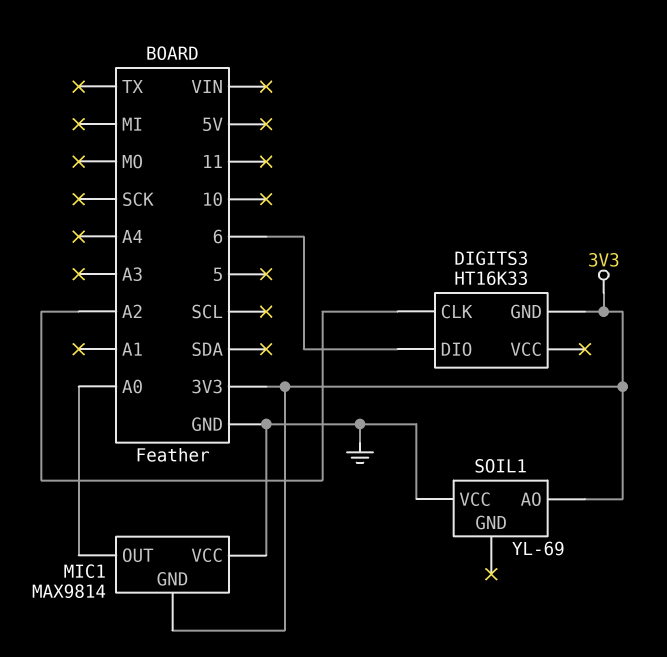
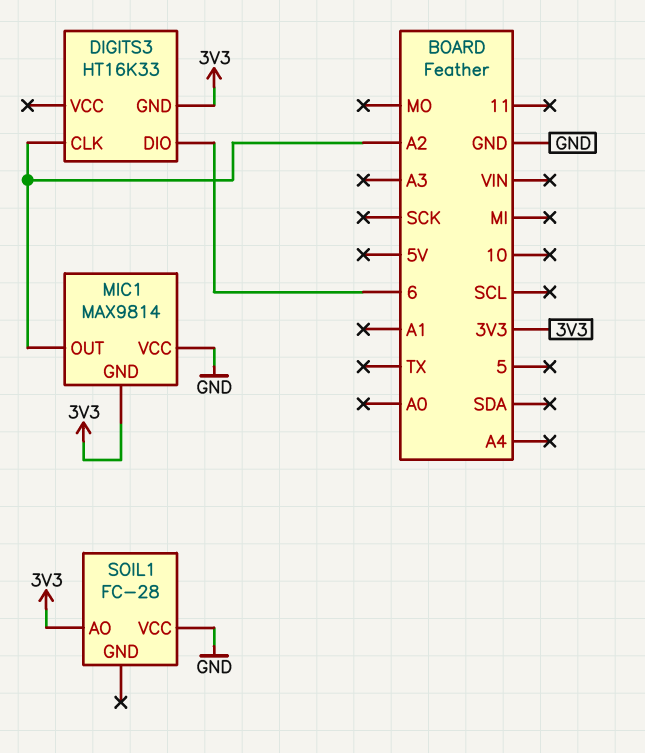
MIC1 pin OUT: A0 -> A2
SOIL1: YL-69 -> FC-28

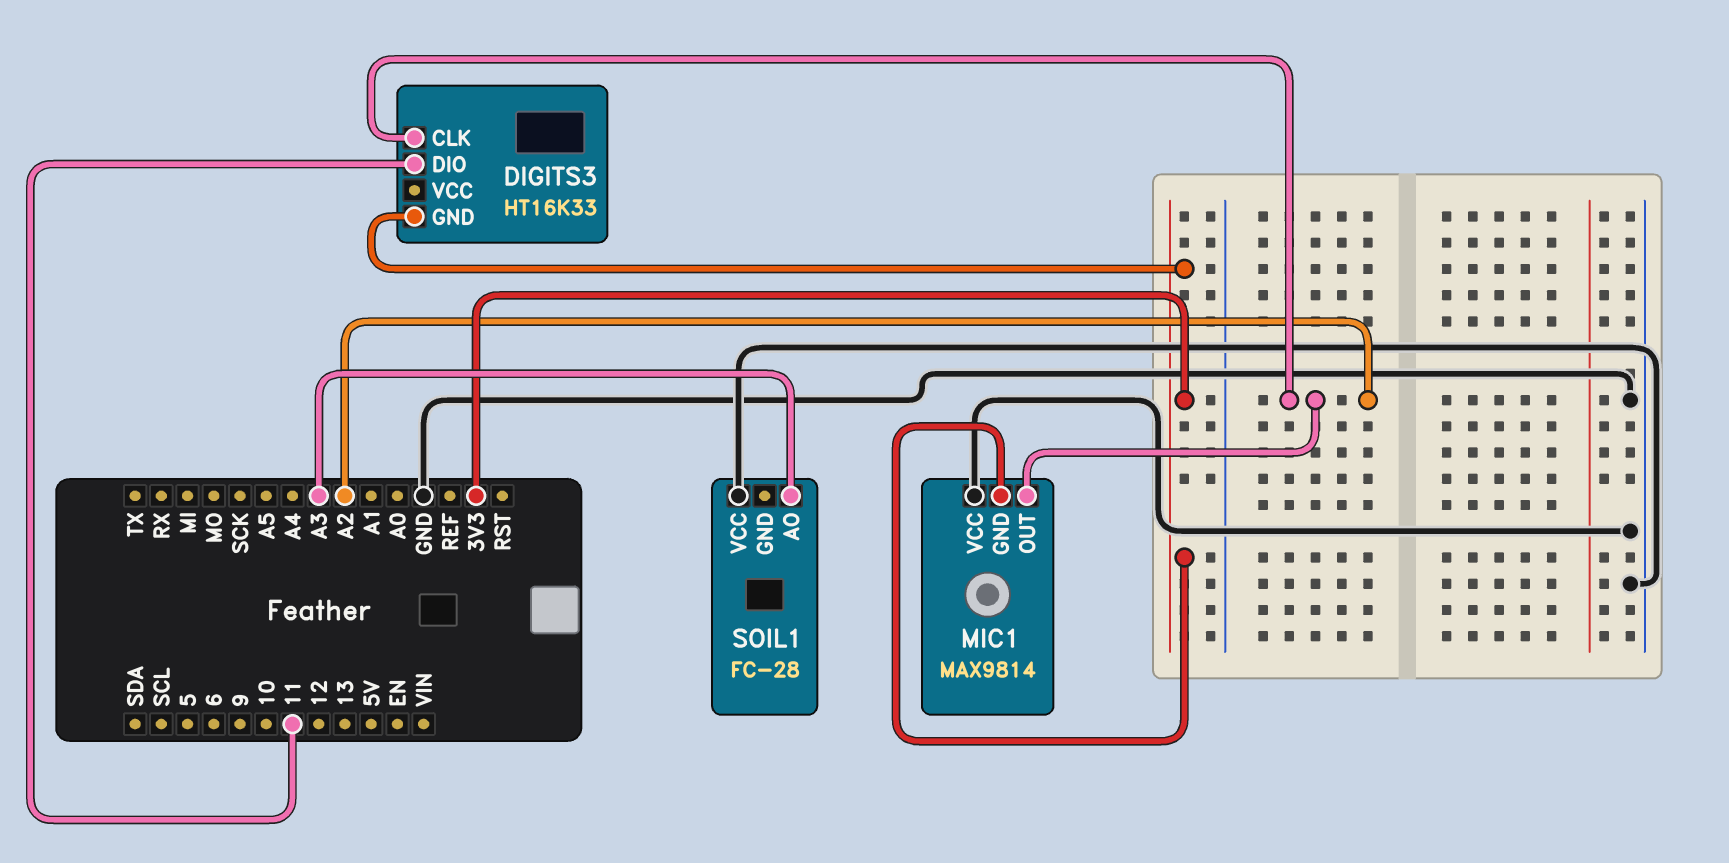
DIGITS3 pin DIO: 6 -> 11
SOIL1 pin AO: 3V3 -> A3

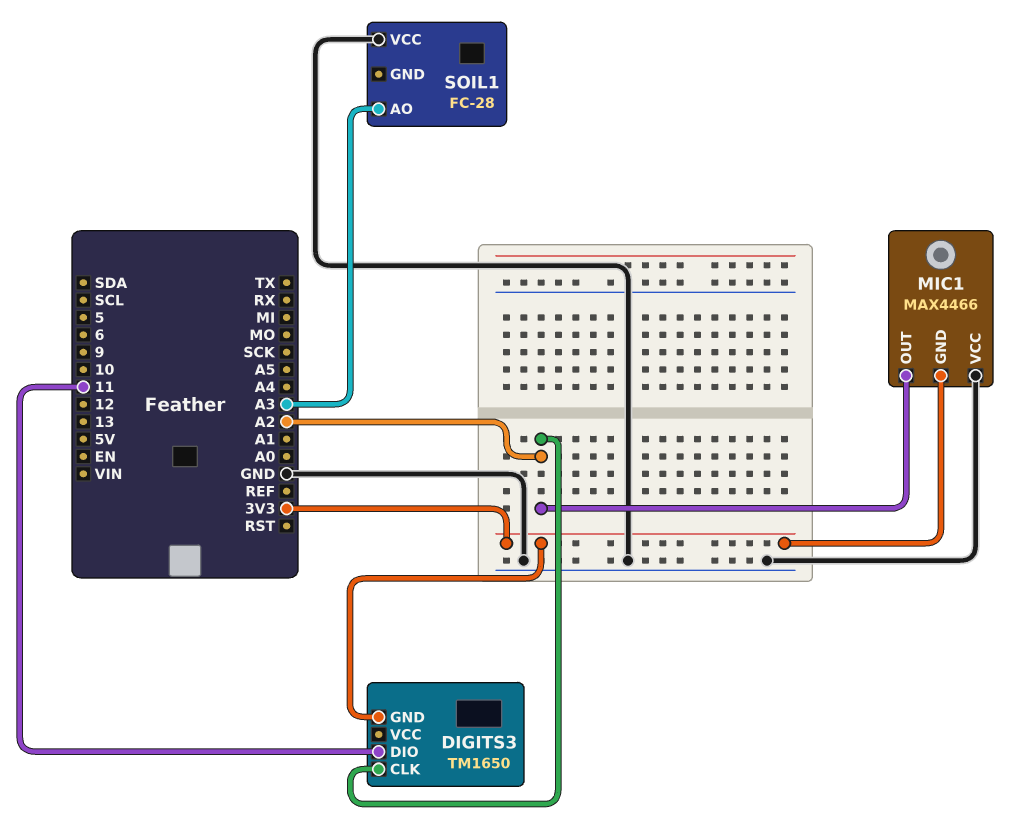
DIGITS3: HT16K33 -> TM1650
MIC1: MAX9814 -> MAX4466

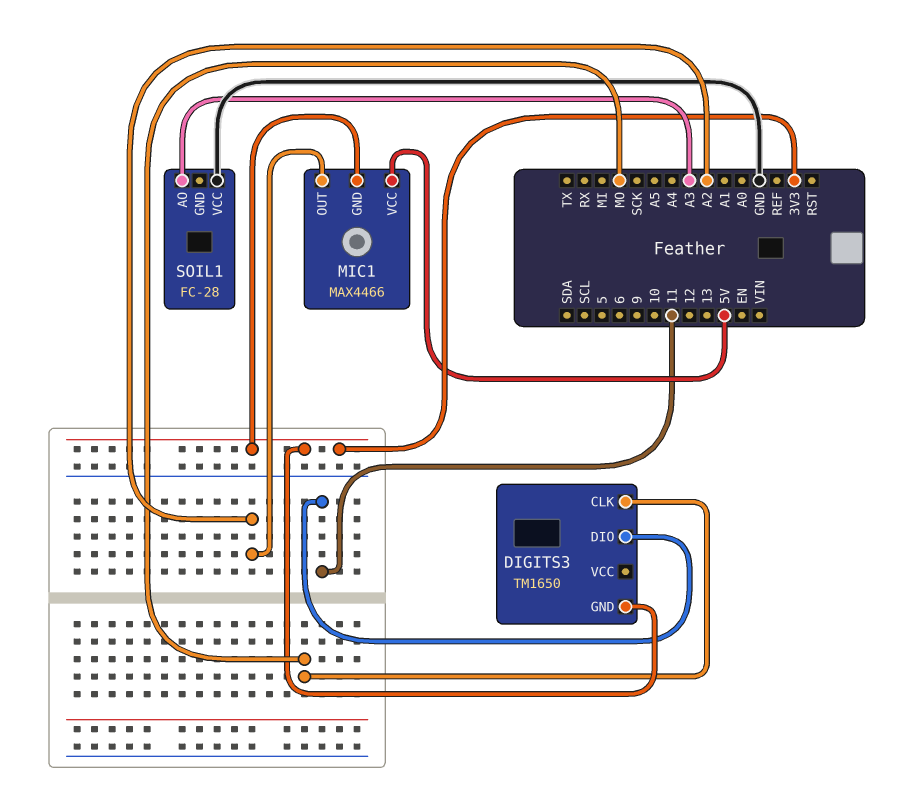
DIGITS3 pin CLK: A2 -> MO
MIC1 pin VCC: GND -> 5V

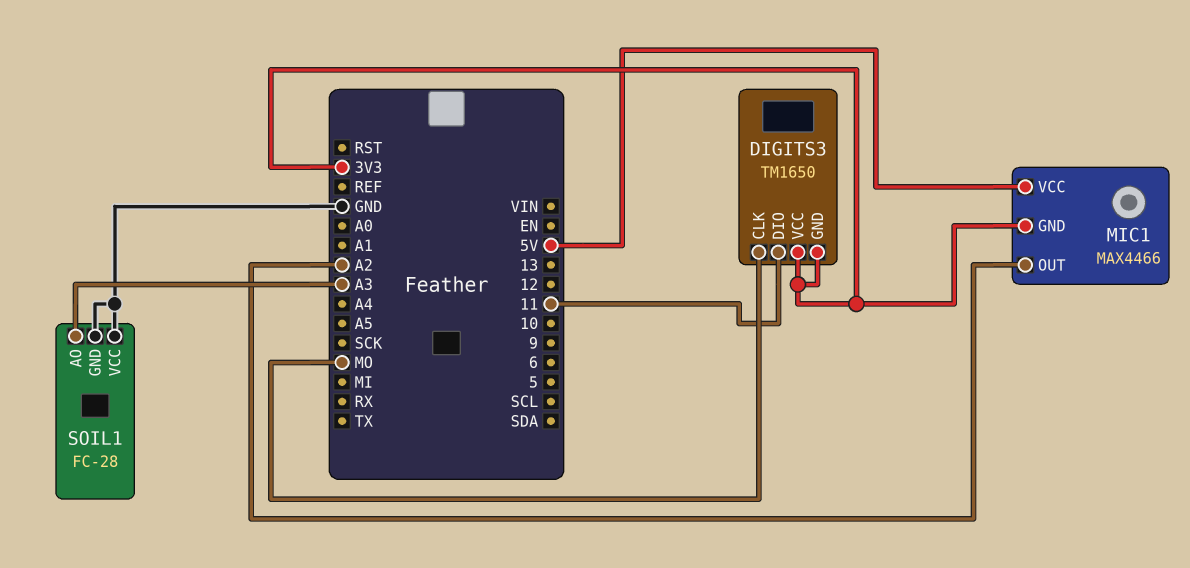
DIGITS3 pin VCC: none -> 3V3
SOIL1 pin GND: none -> GND

